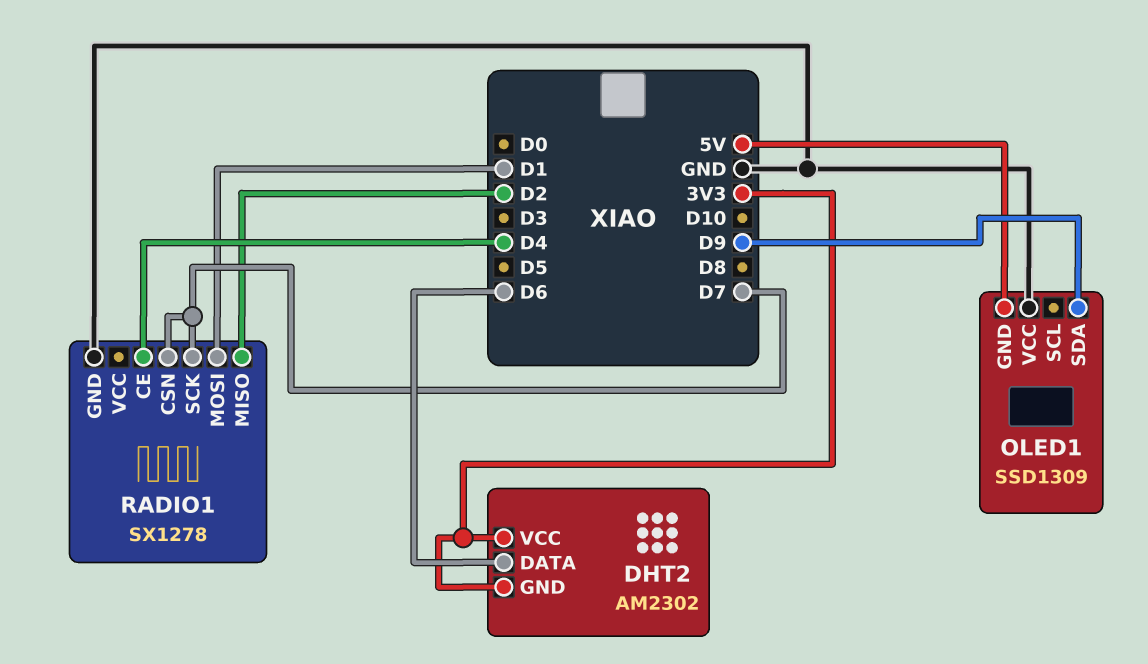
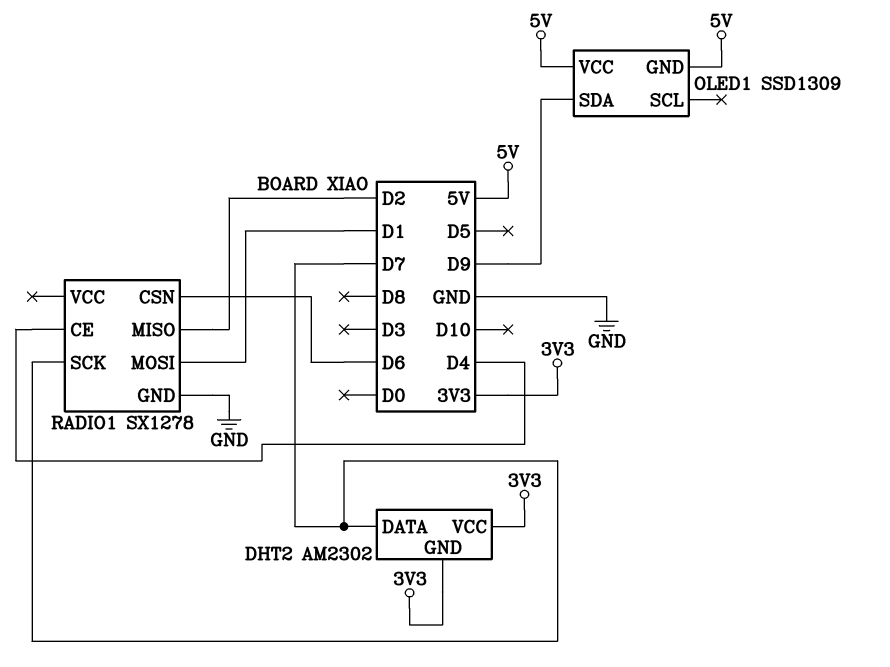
DHT2 pin DATA: D6 -> D7
OLED1 pin VCC: GND -> 5V
RADIO1 pin CSN: D7 -> D6

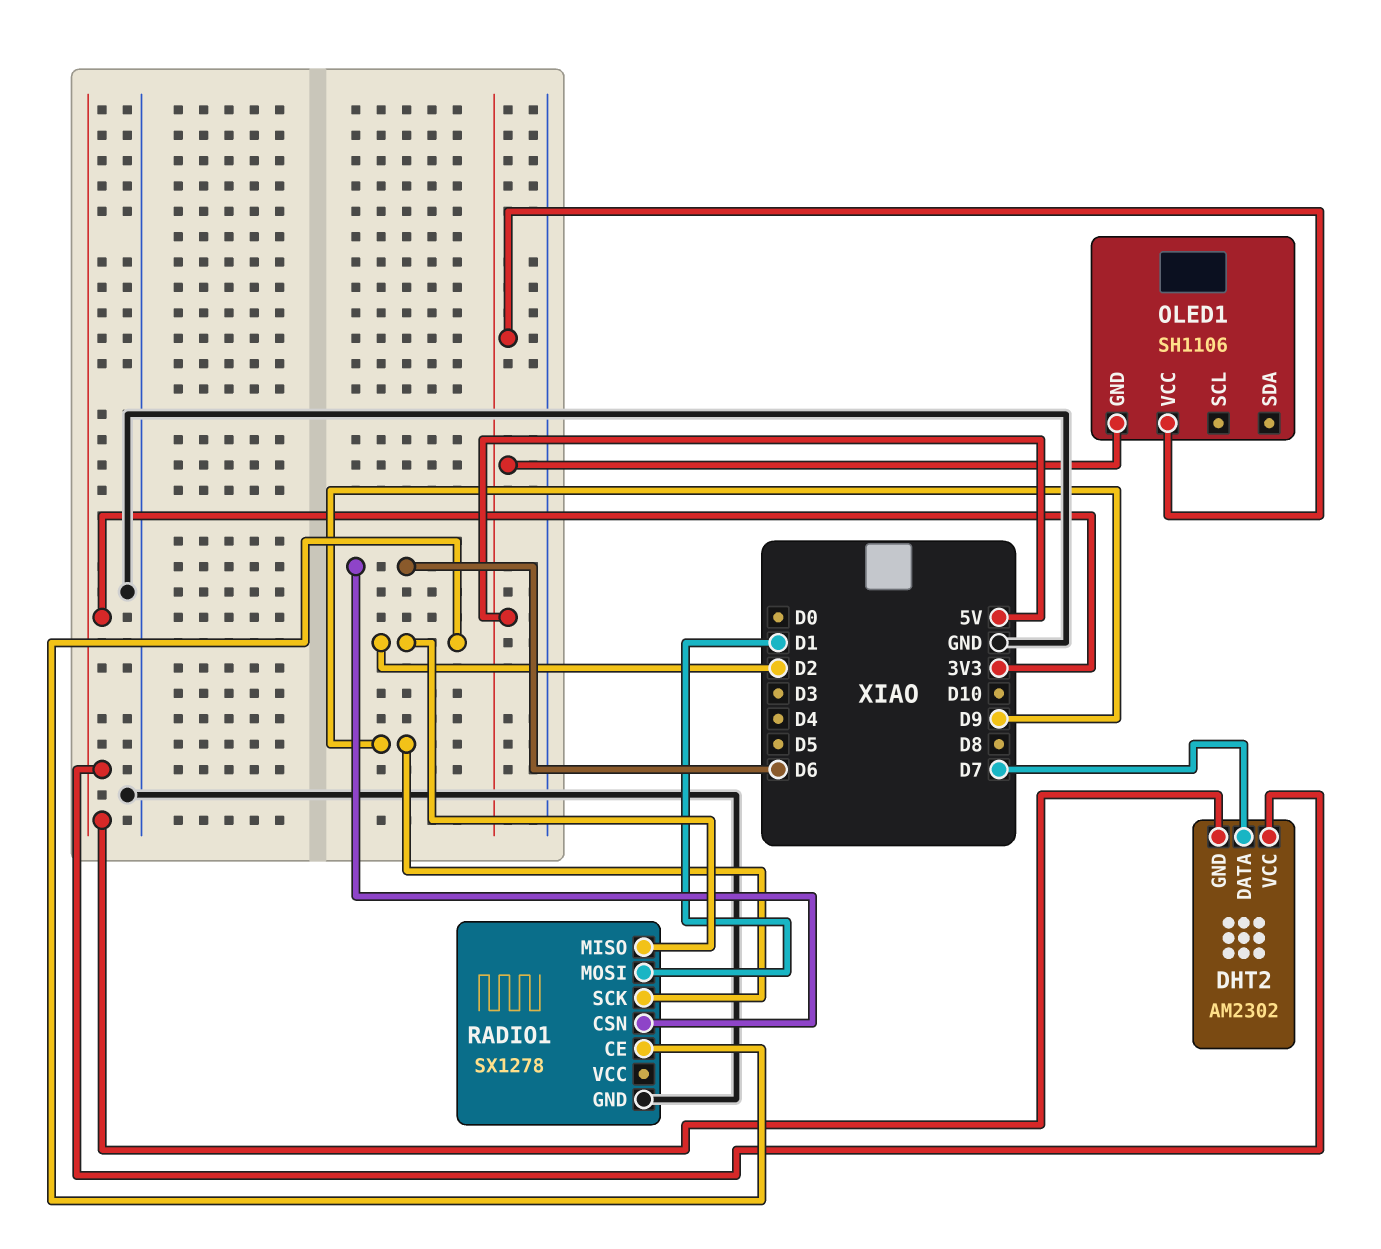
OLED1: SSD1309 -> SH1106
OLED1 pin SDA: D9 -> none
RADIO1 pin CE: D4 -> D2
RADIO1 pin SCK: D7 -> D9

